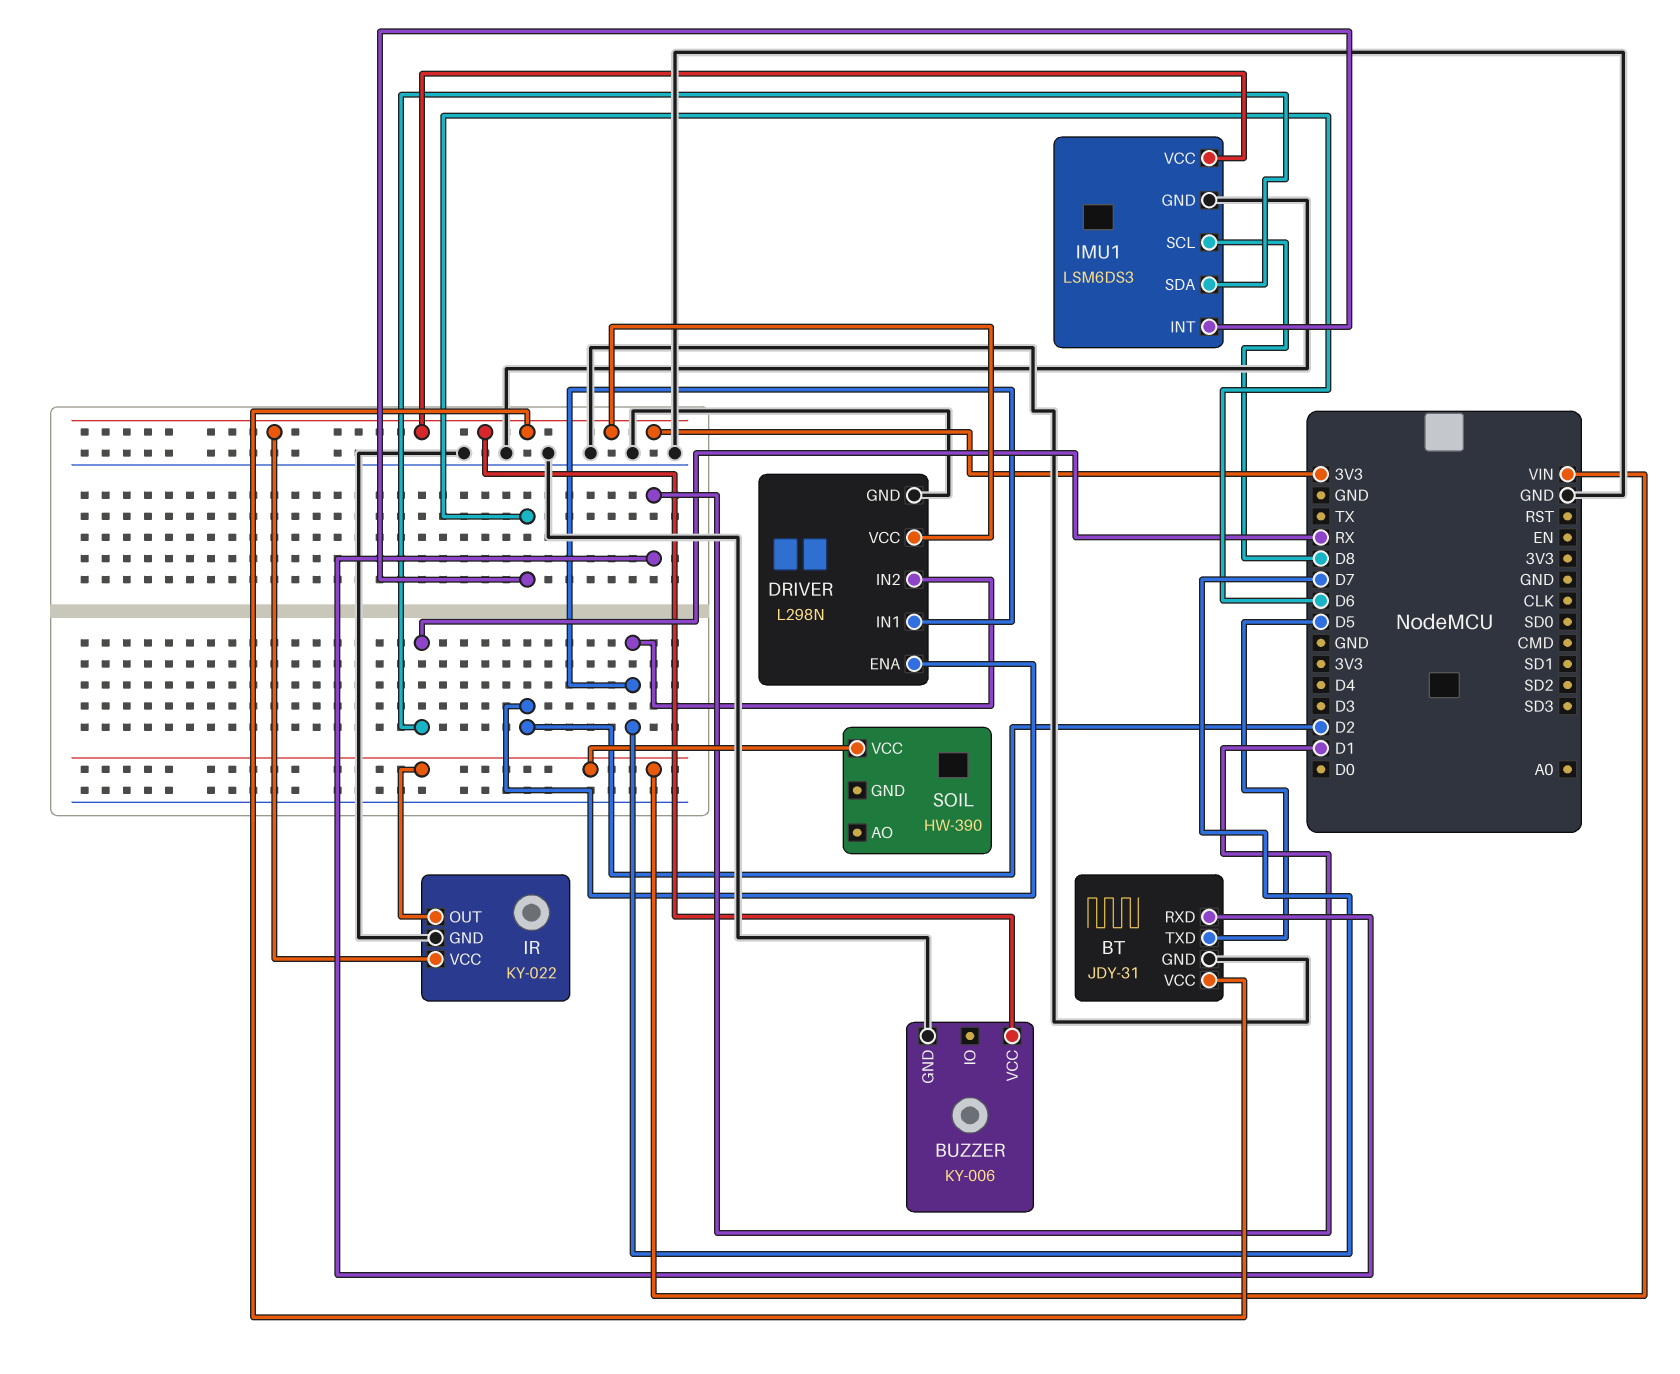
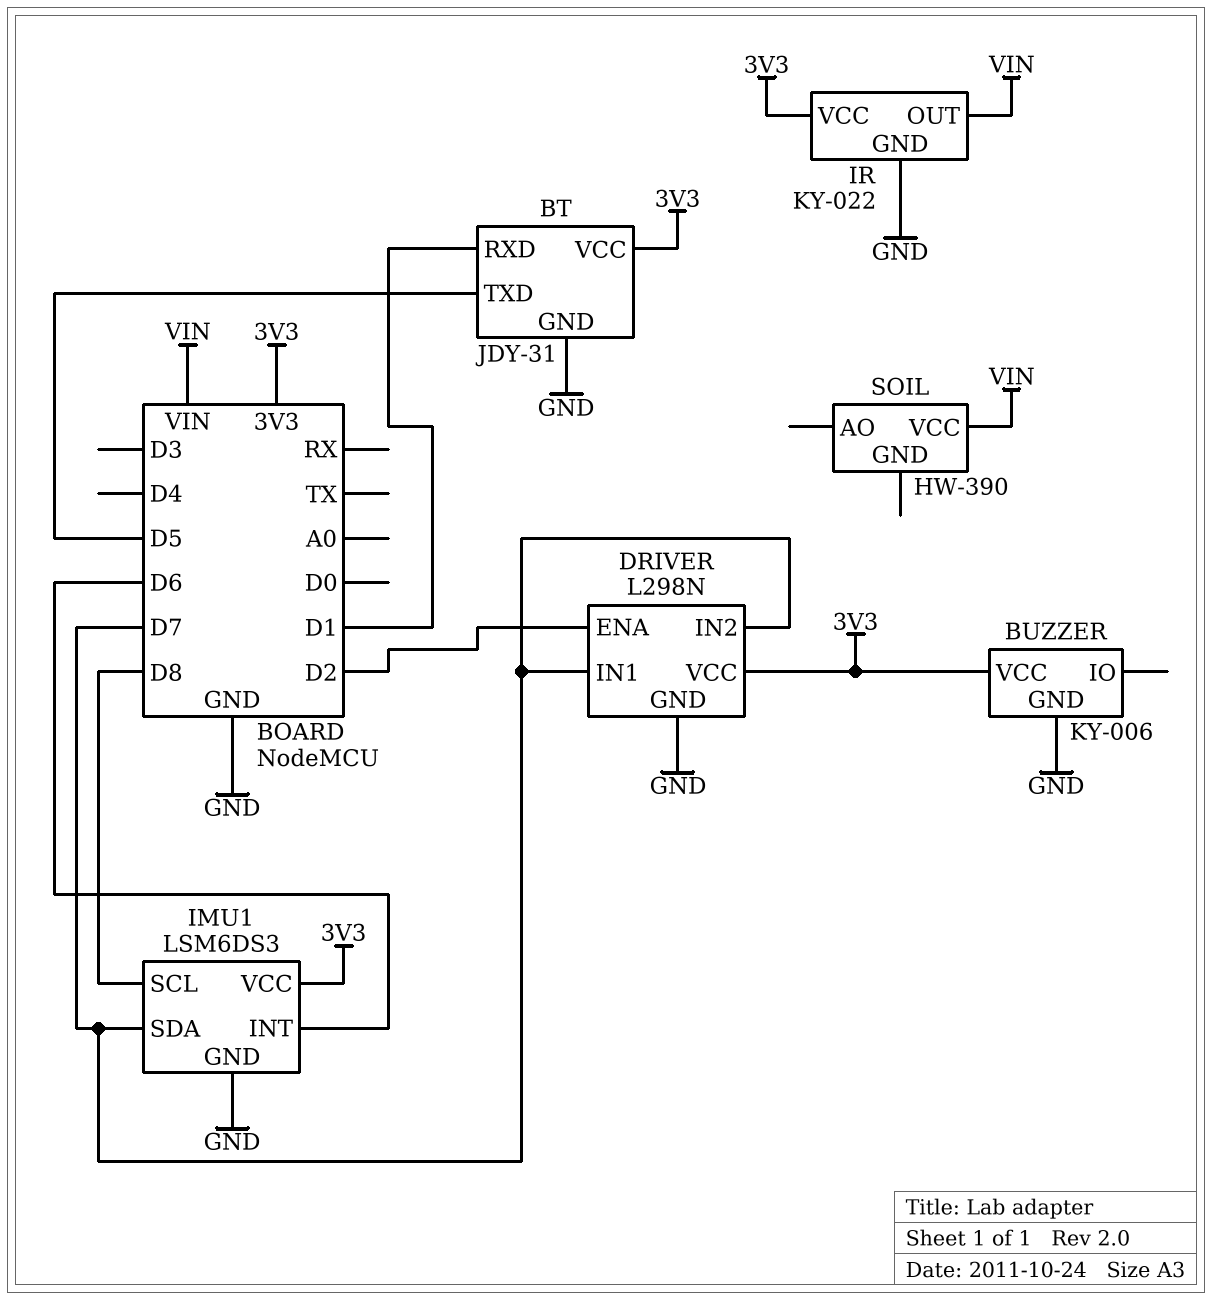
IMU1 pin SDA: RX -> D7

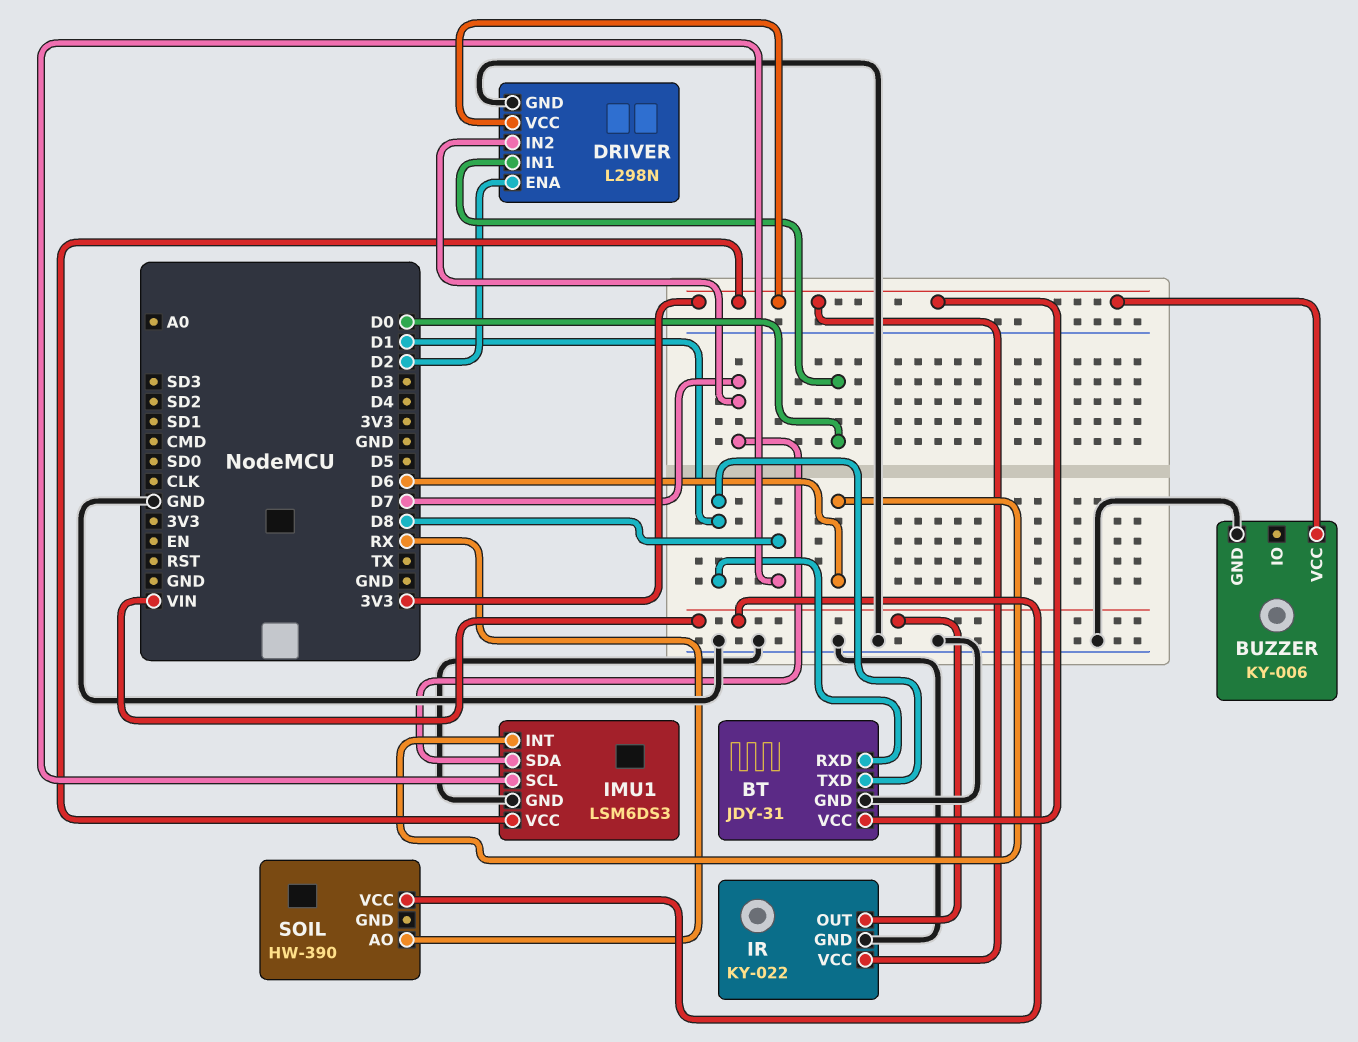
BT pin TXD: D5 -> D1
DRIVER pin IN1: D7 -> D0
SOIL pin AO: none -> RX

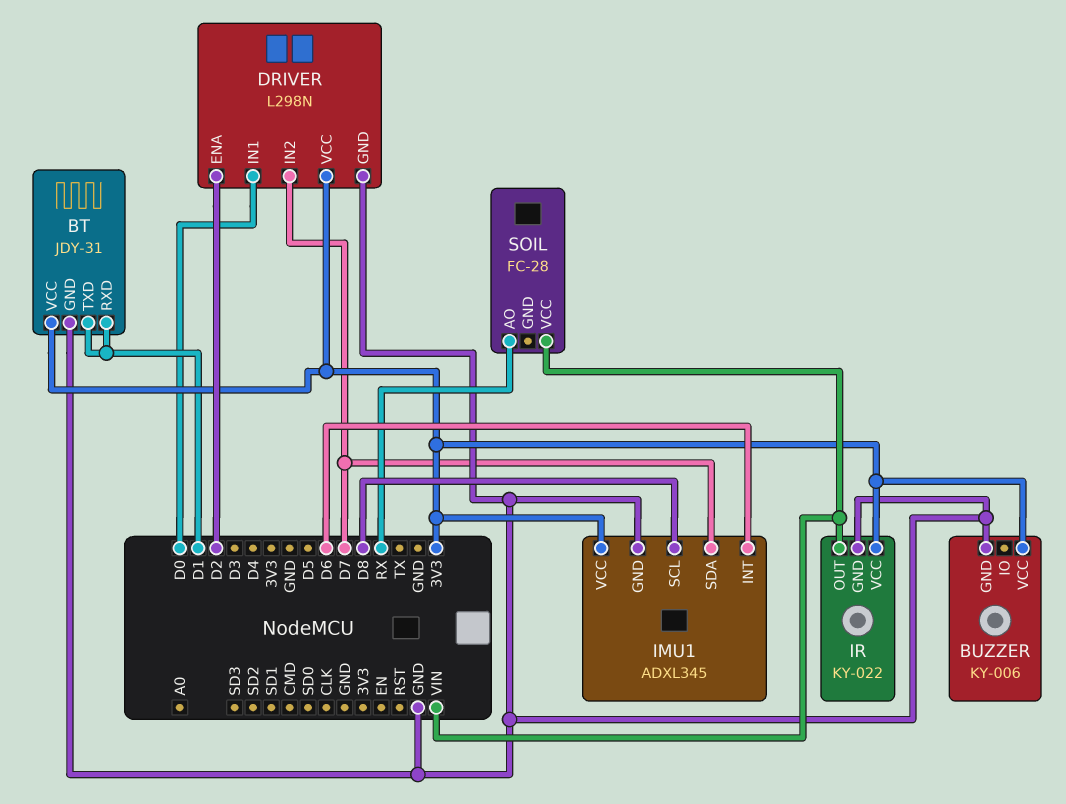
IMU1: LSM6DS3 -> ADXL345
SOIL: HW-390 -> FC-28

